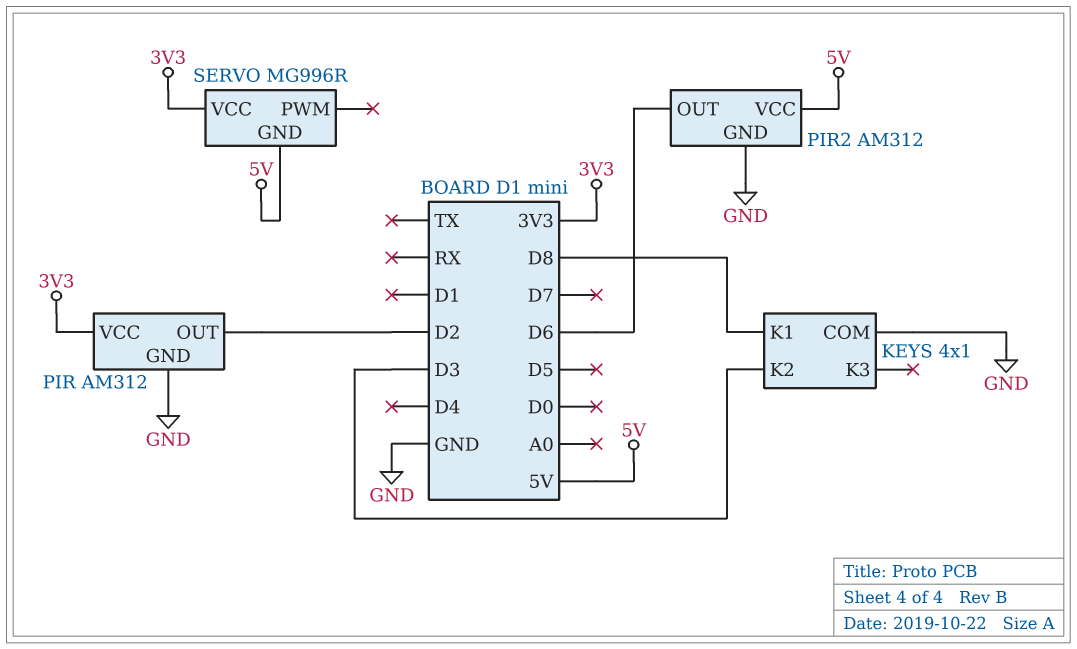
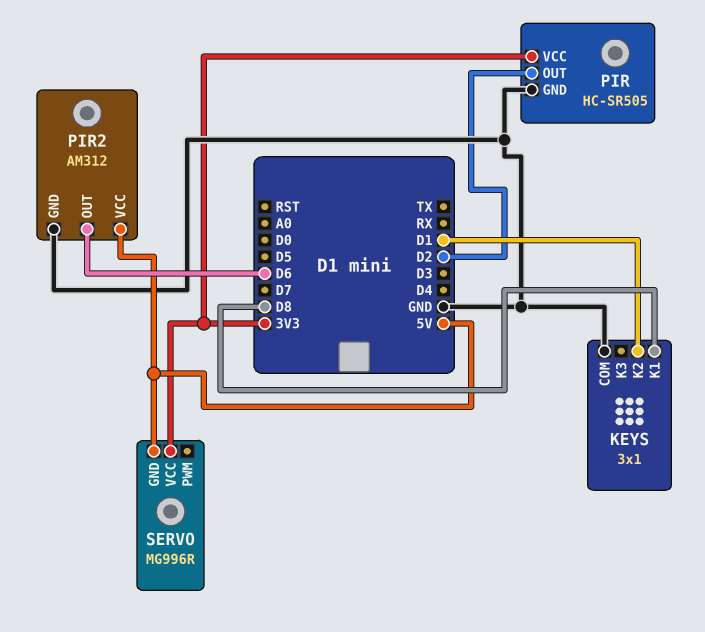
KEYS: 4x1 -> 3x1
KEYS pin K2: D3 -> D1
PIR: AM312 -> HC-SR505

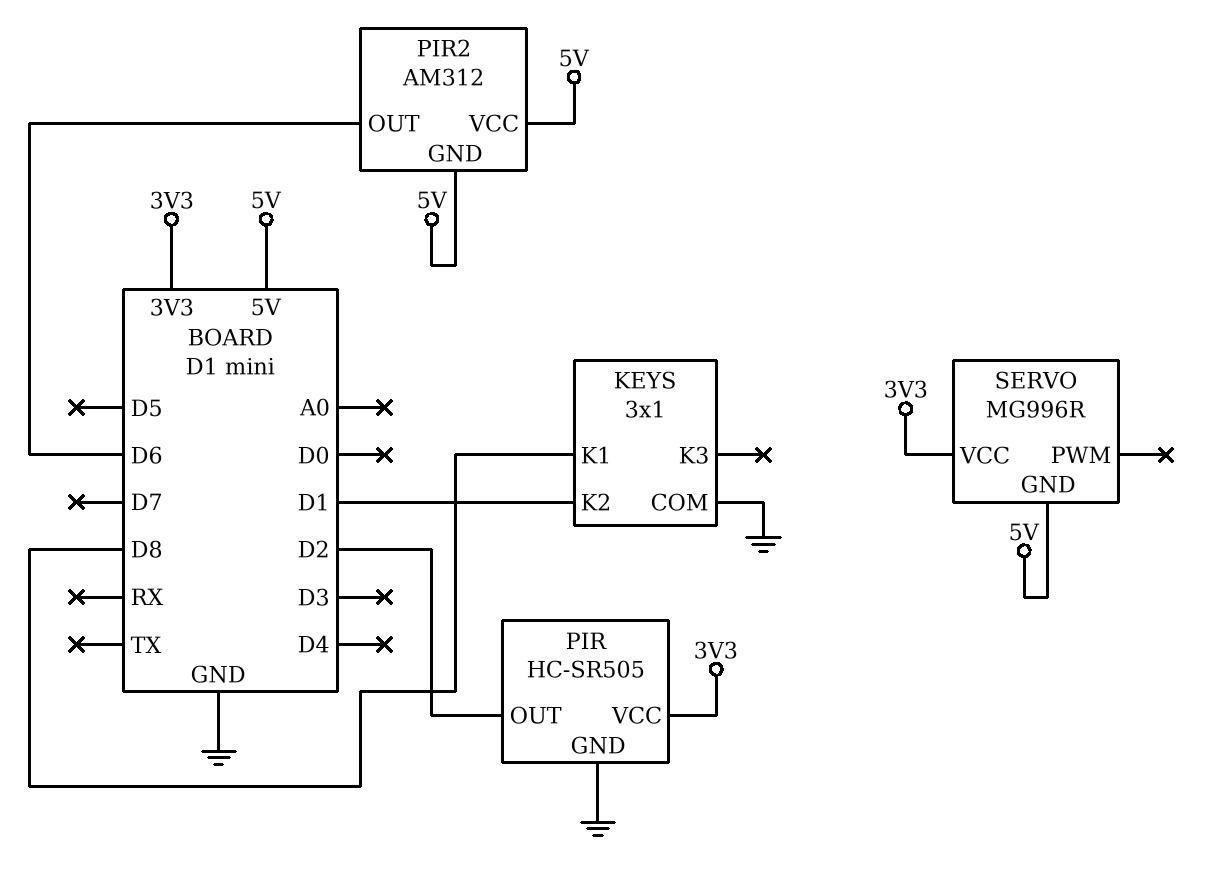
PIR2 pin GND: GND -> 5V

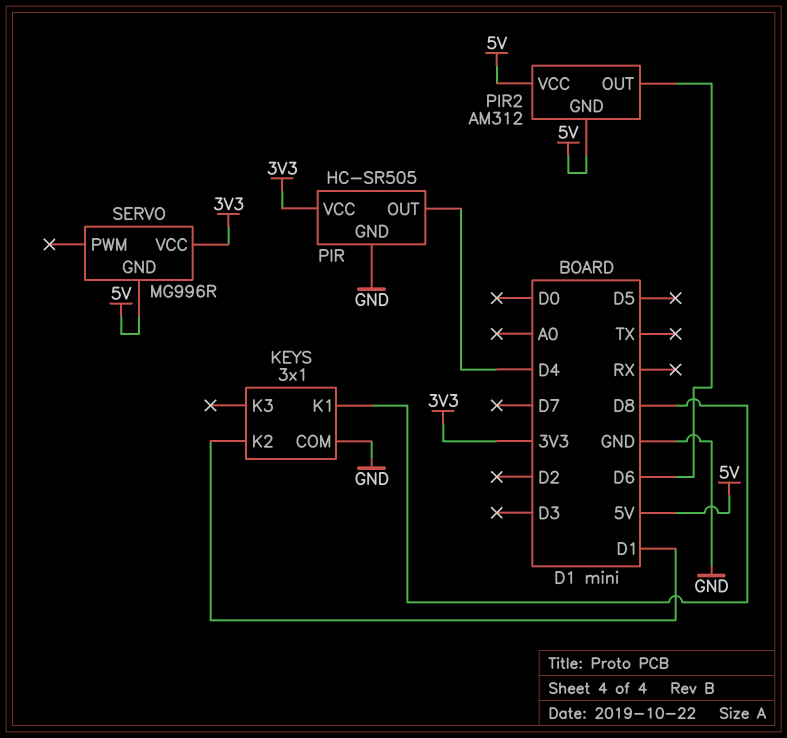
PIR pin OUT: D2 -> D4

